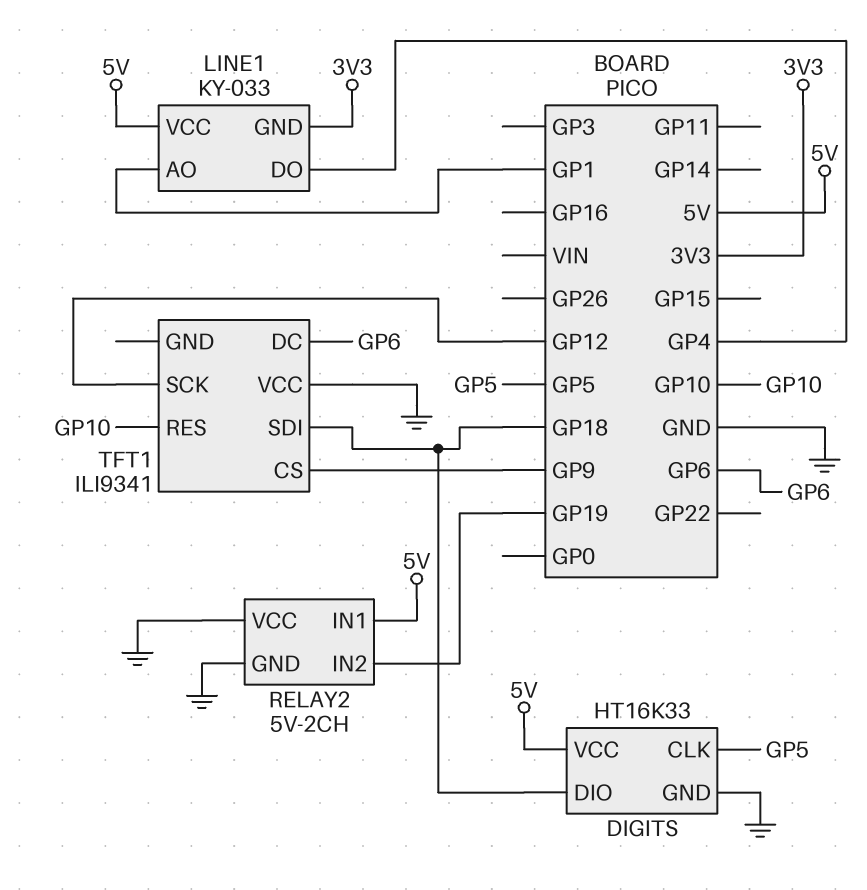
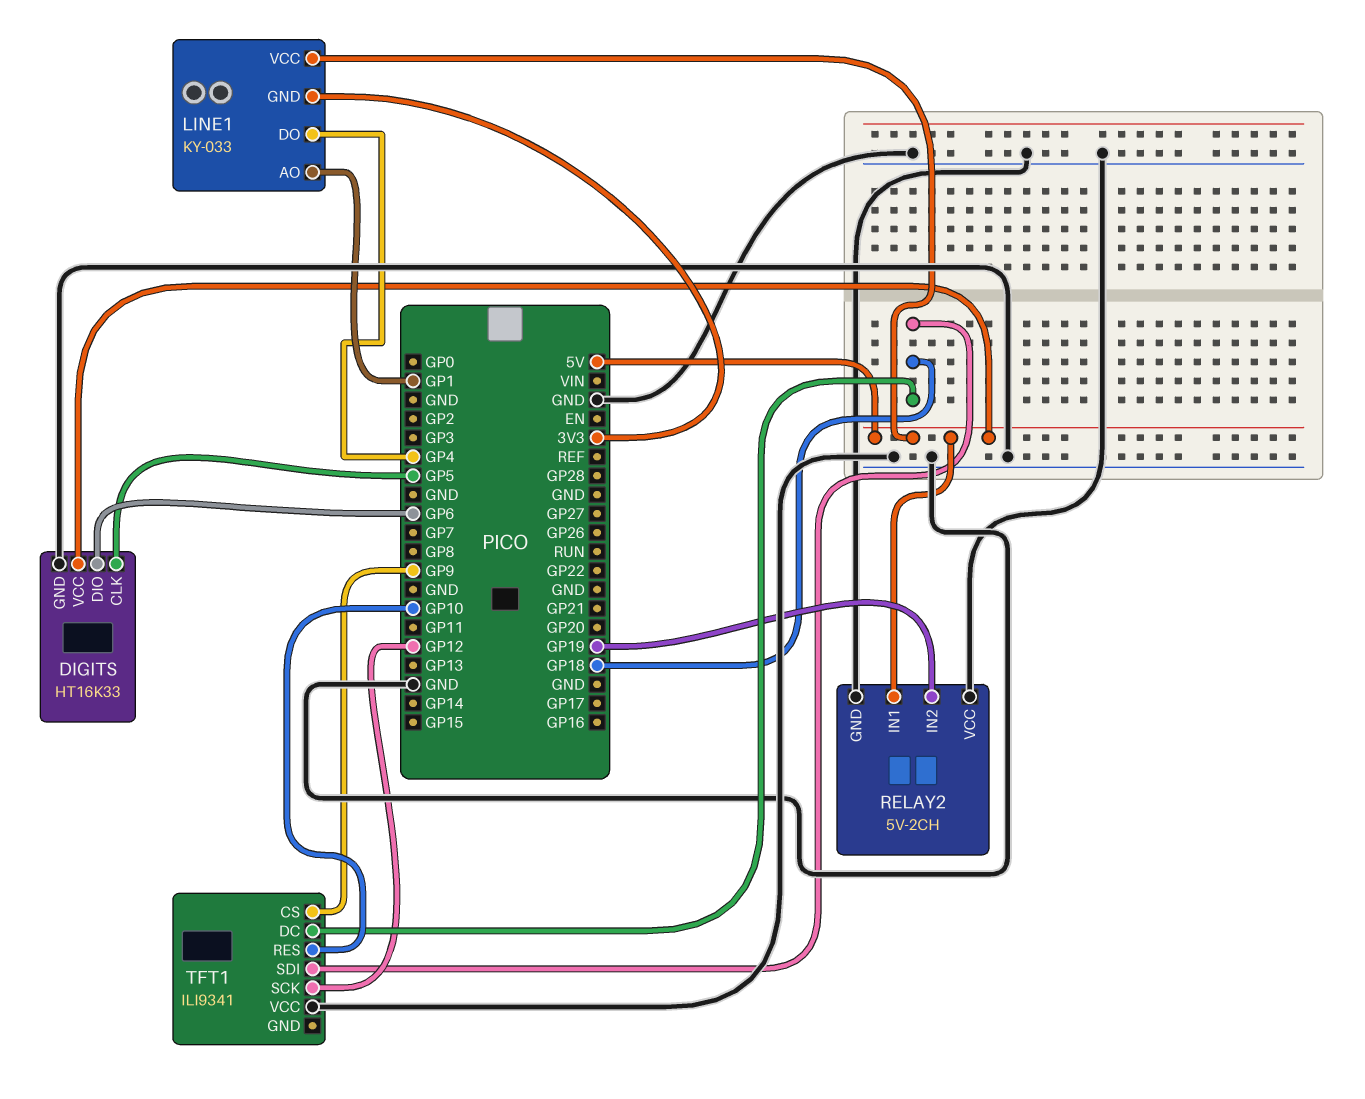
DIGITS pin DIO: GP18 -> GP6
TFT1 pin DC: GP6 -> GP18

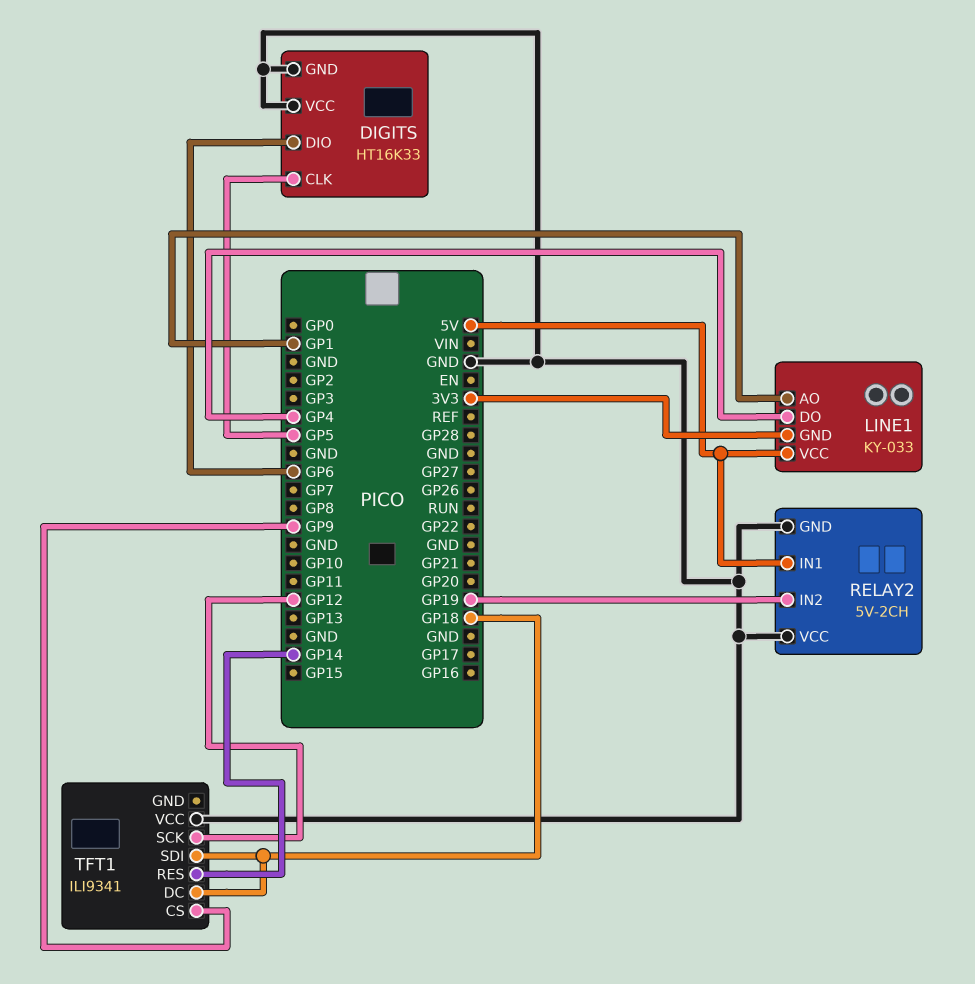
DIGITS pin VCC: 5V -> GND
TFT1 pin RES: GP10 -> GP14

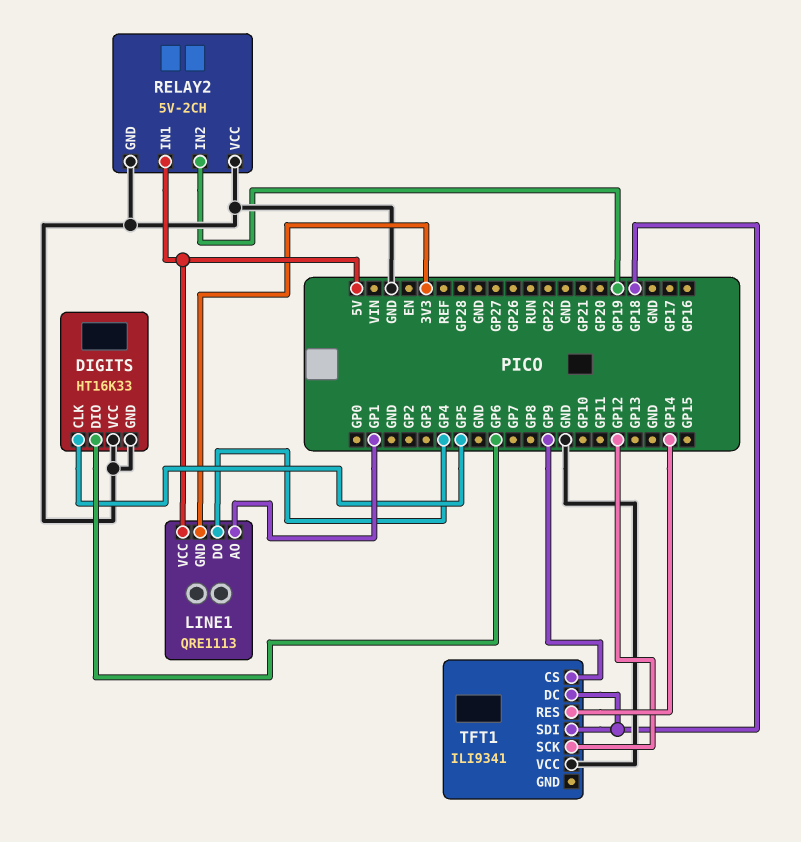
LINE1: KY-033 -> QRE1113

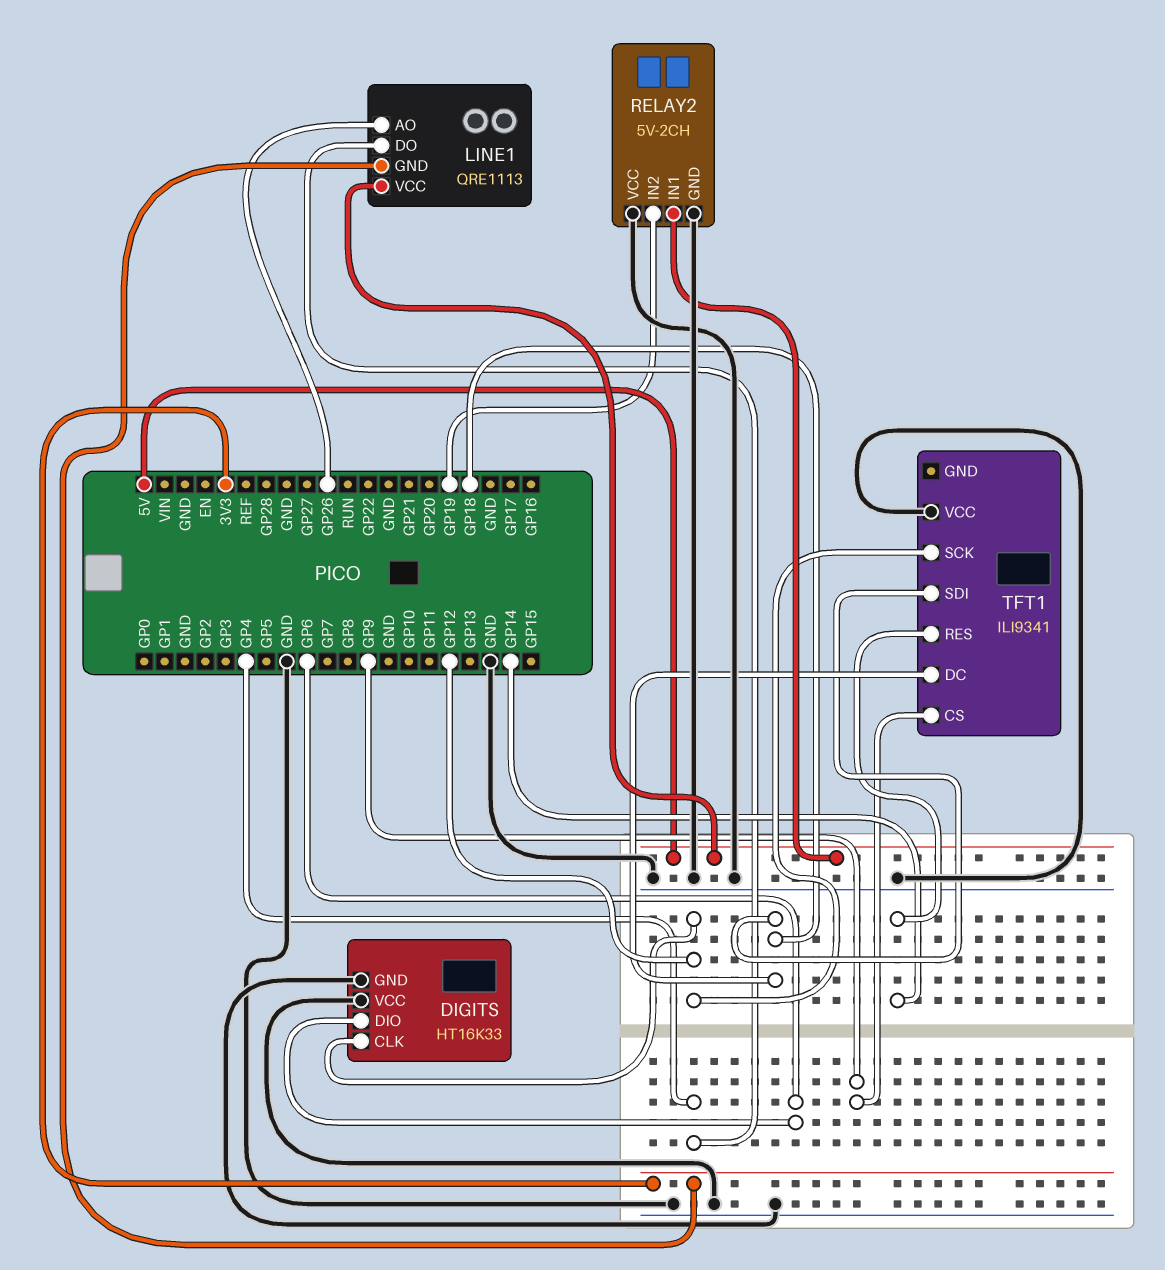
DIGITS pin CLK: GP5 -> GP12
LINE1 pin AO: GP1 -> GP26

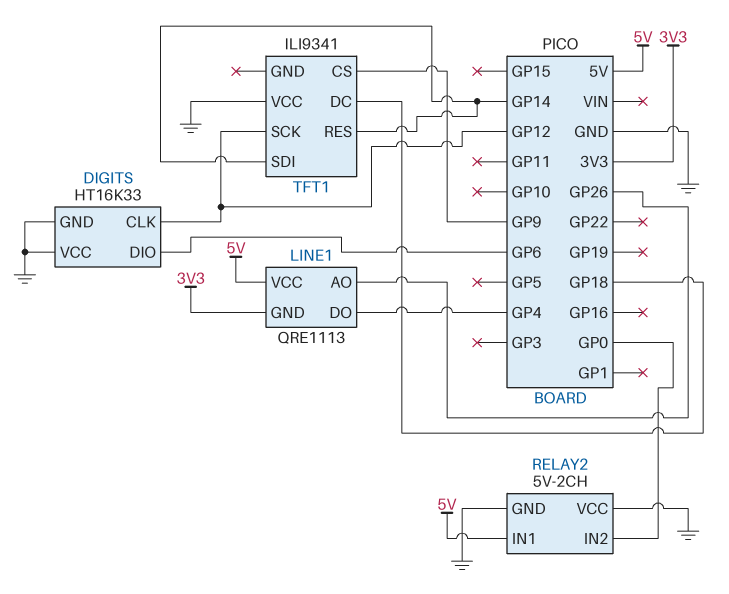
RELAY2 pin IN2: GP19 -> GP0
TFT1 pin SDI: GP18 -> GP14

